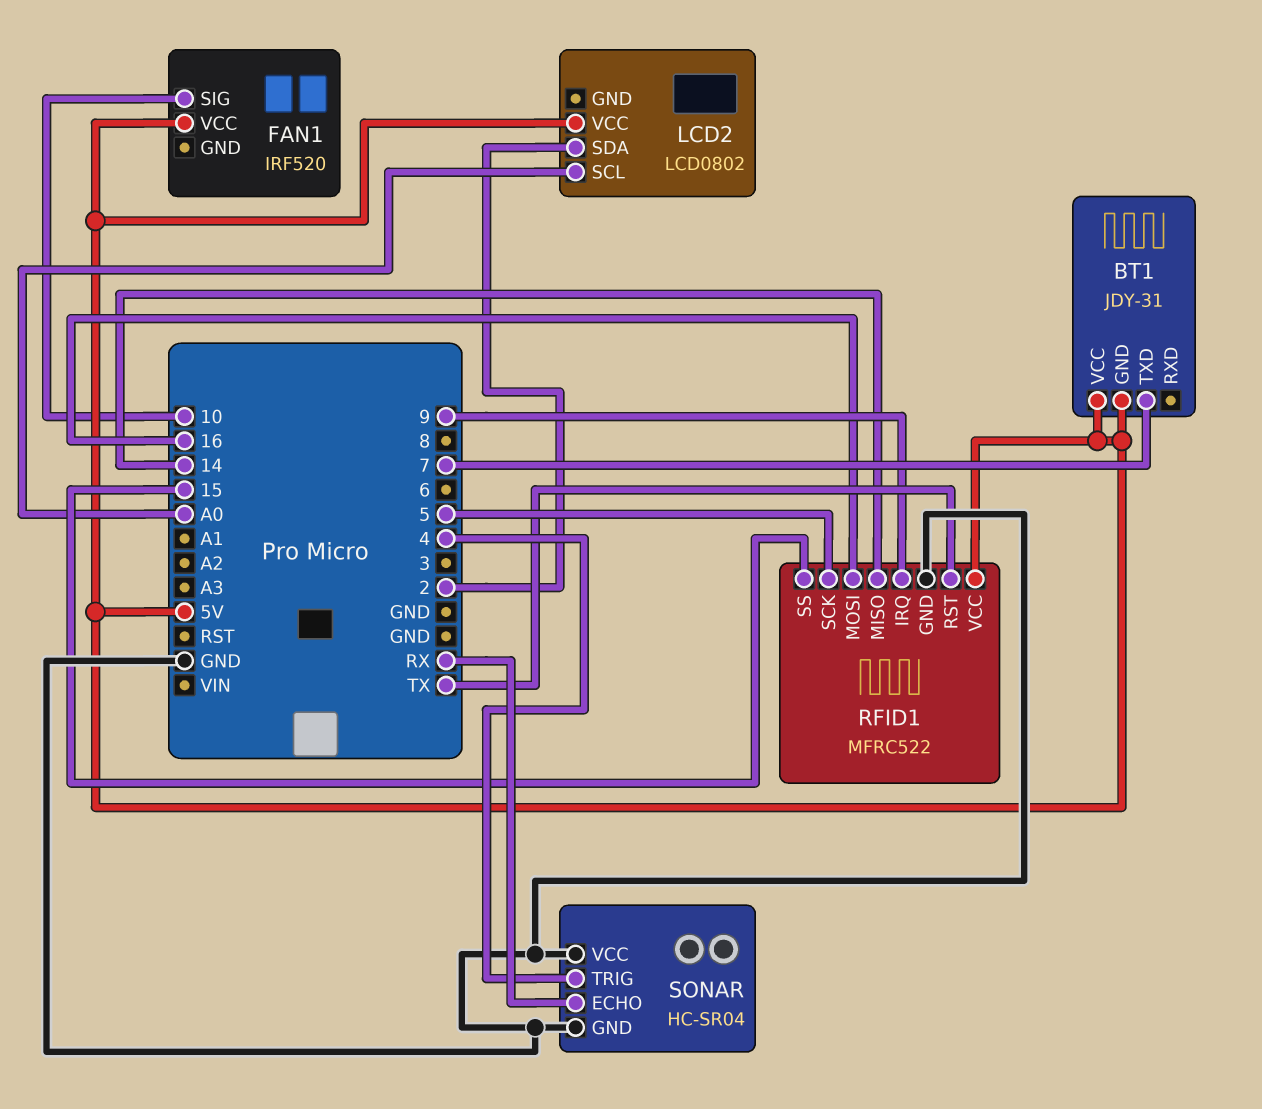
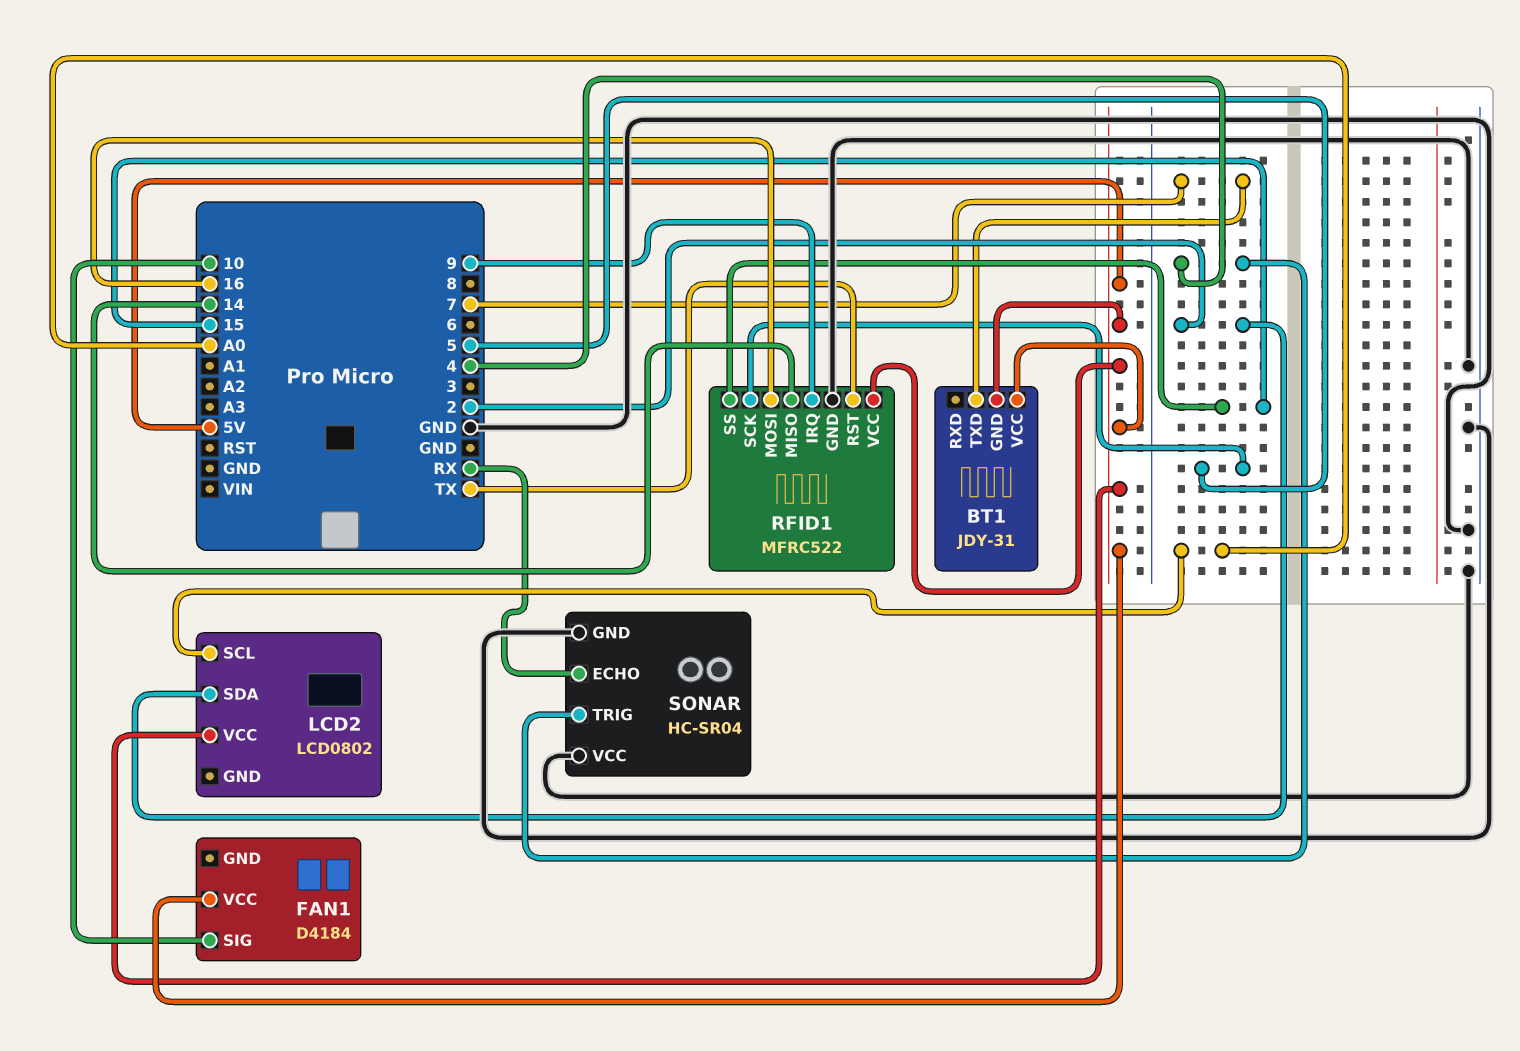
FAN1: IRF520 -> D4184

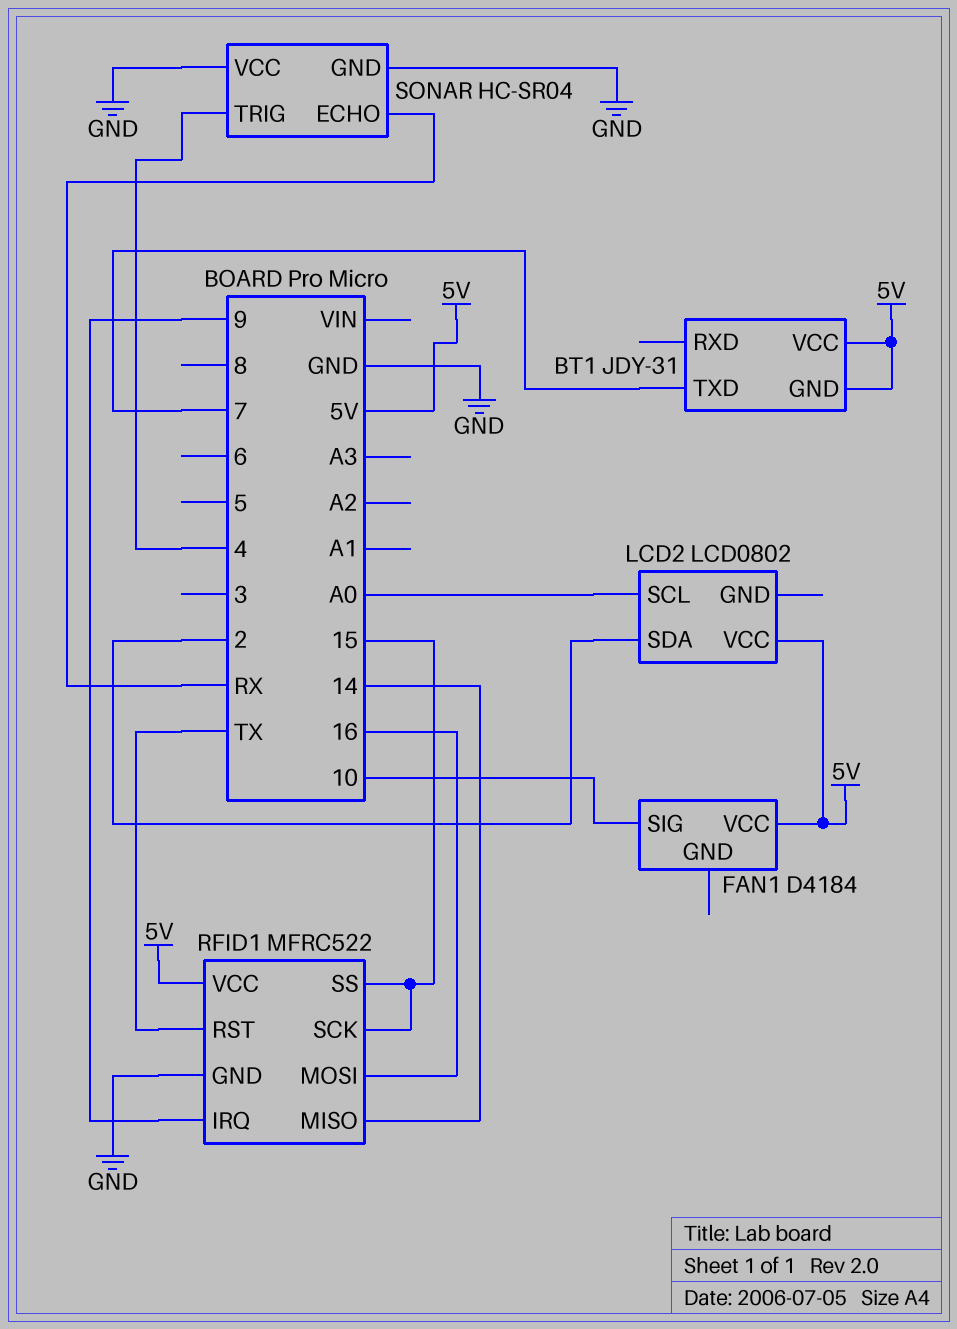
RFID1 pin SCK: 5 -> 15

